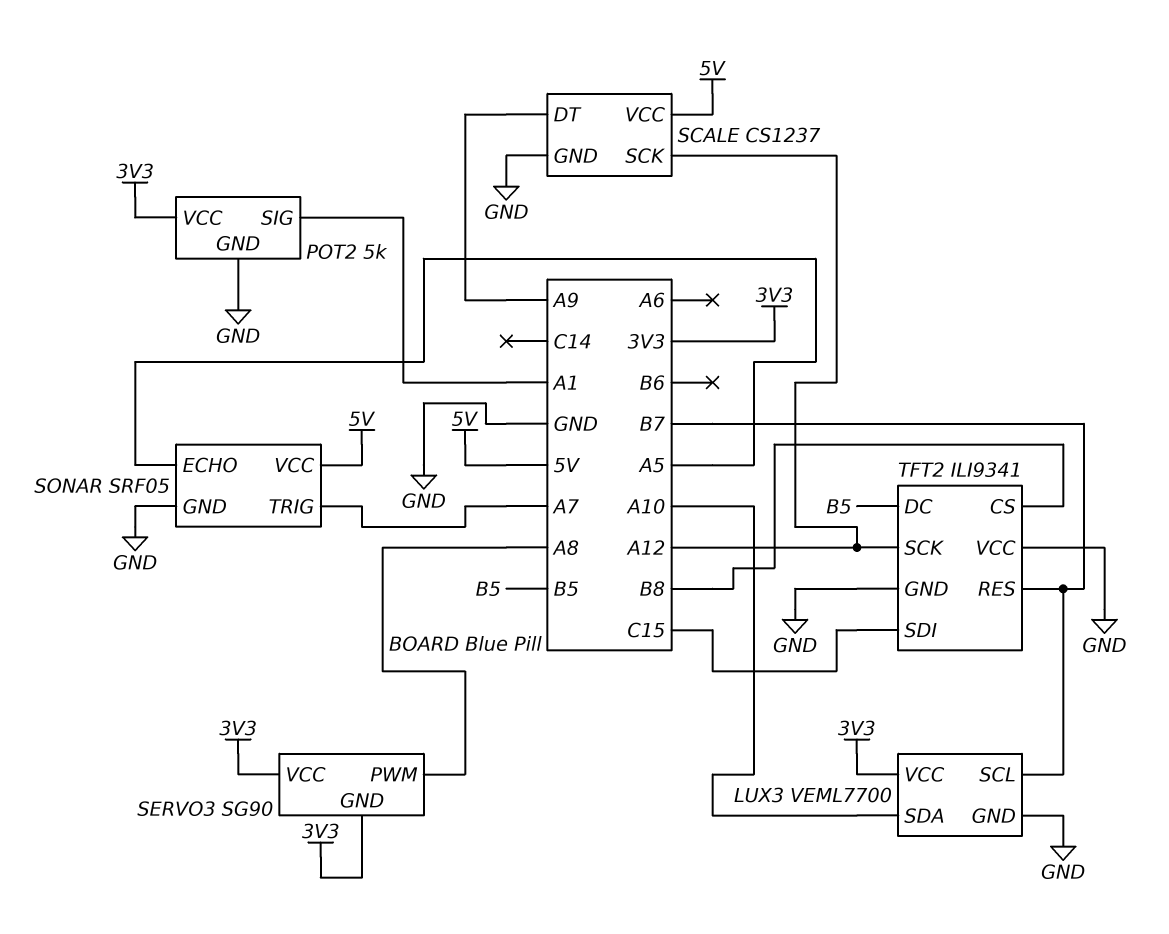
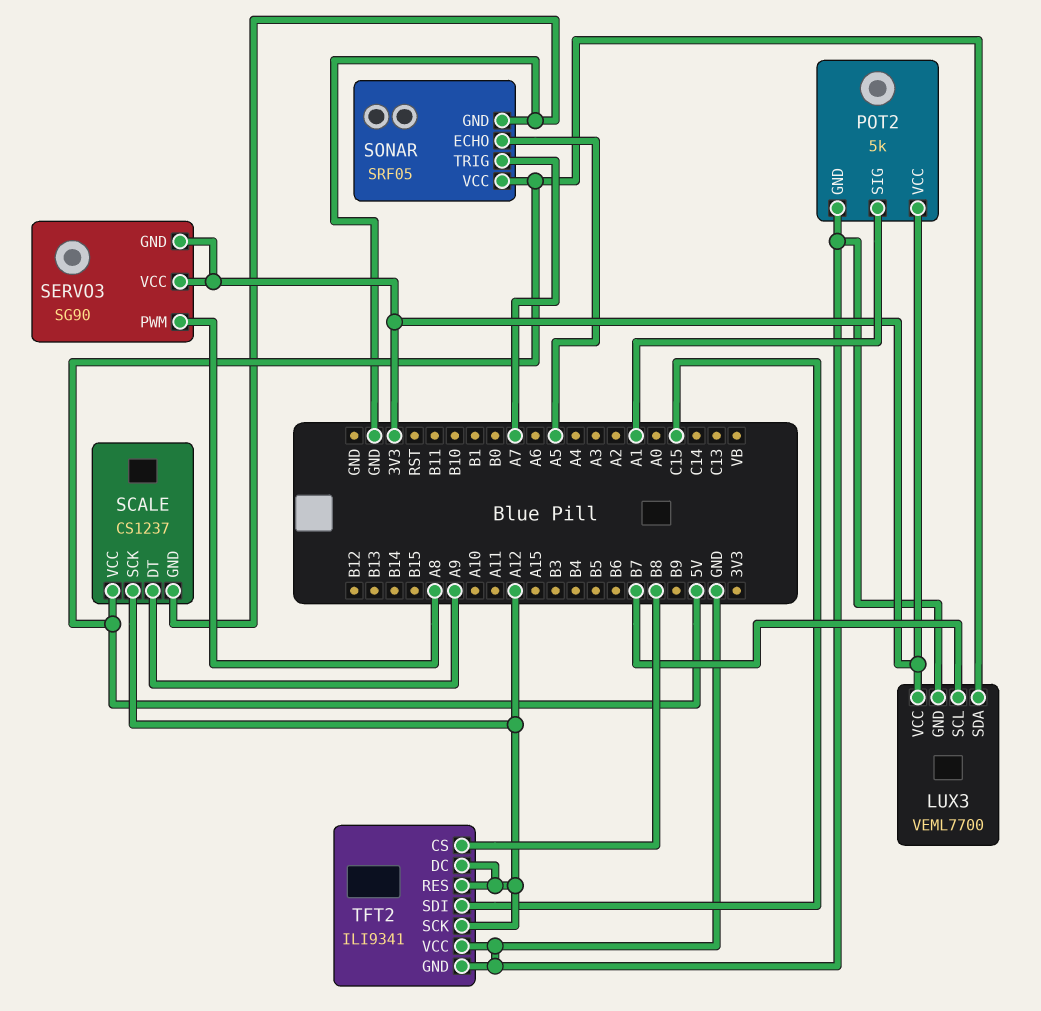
LUX3 pin SDA: A10 -> 5V
TFT2 pin DC: B5 -> A12
TFT2 pin RES: B7 -> A12

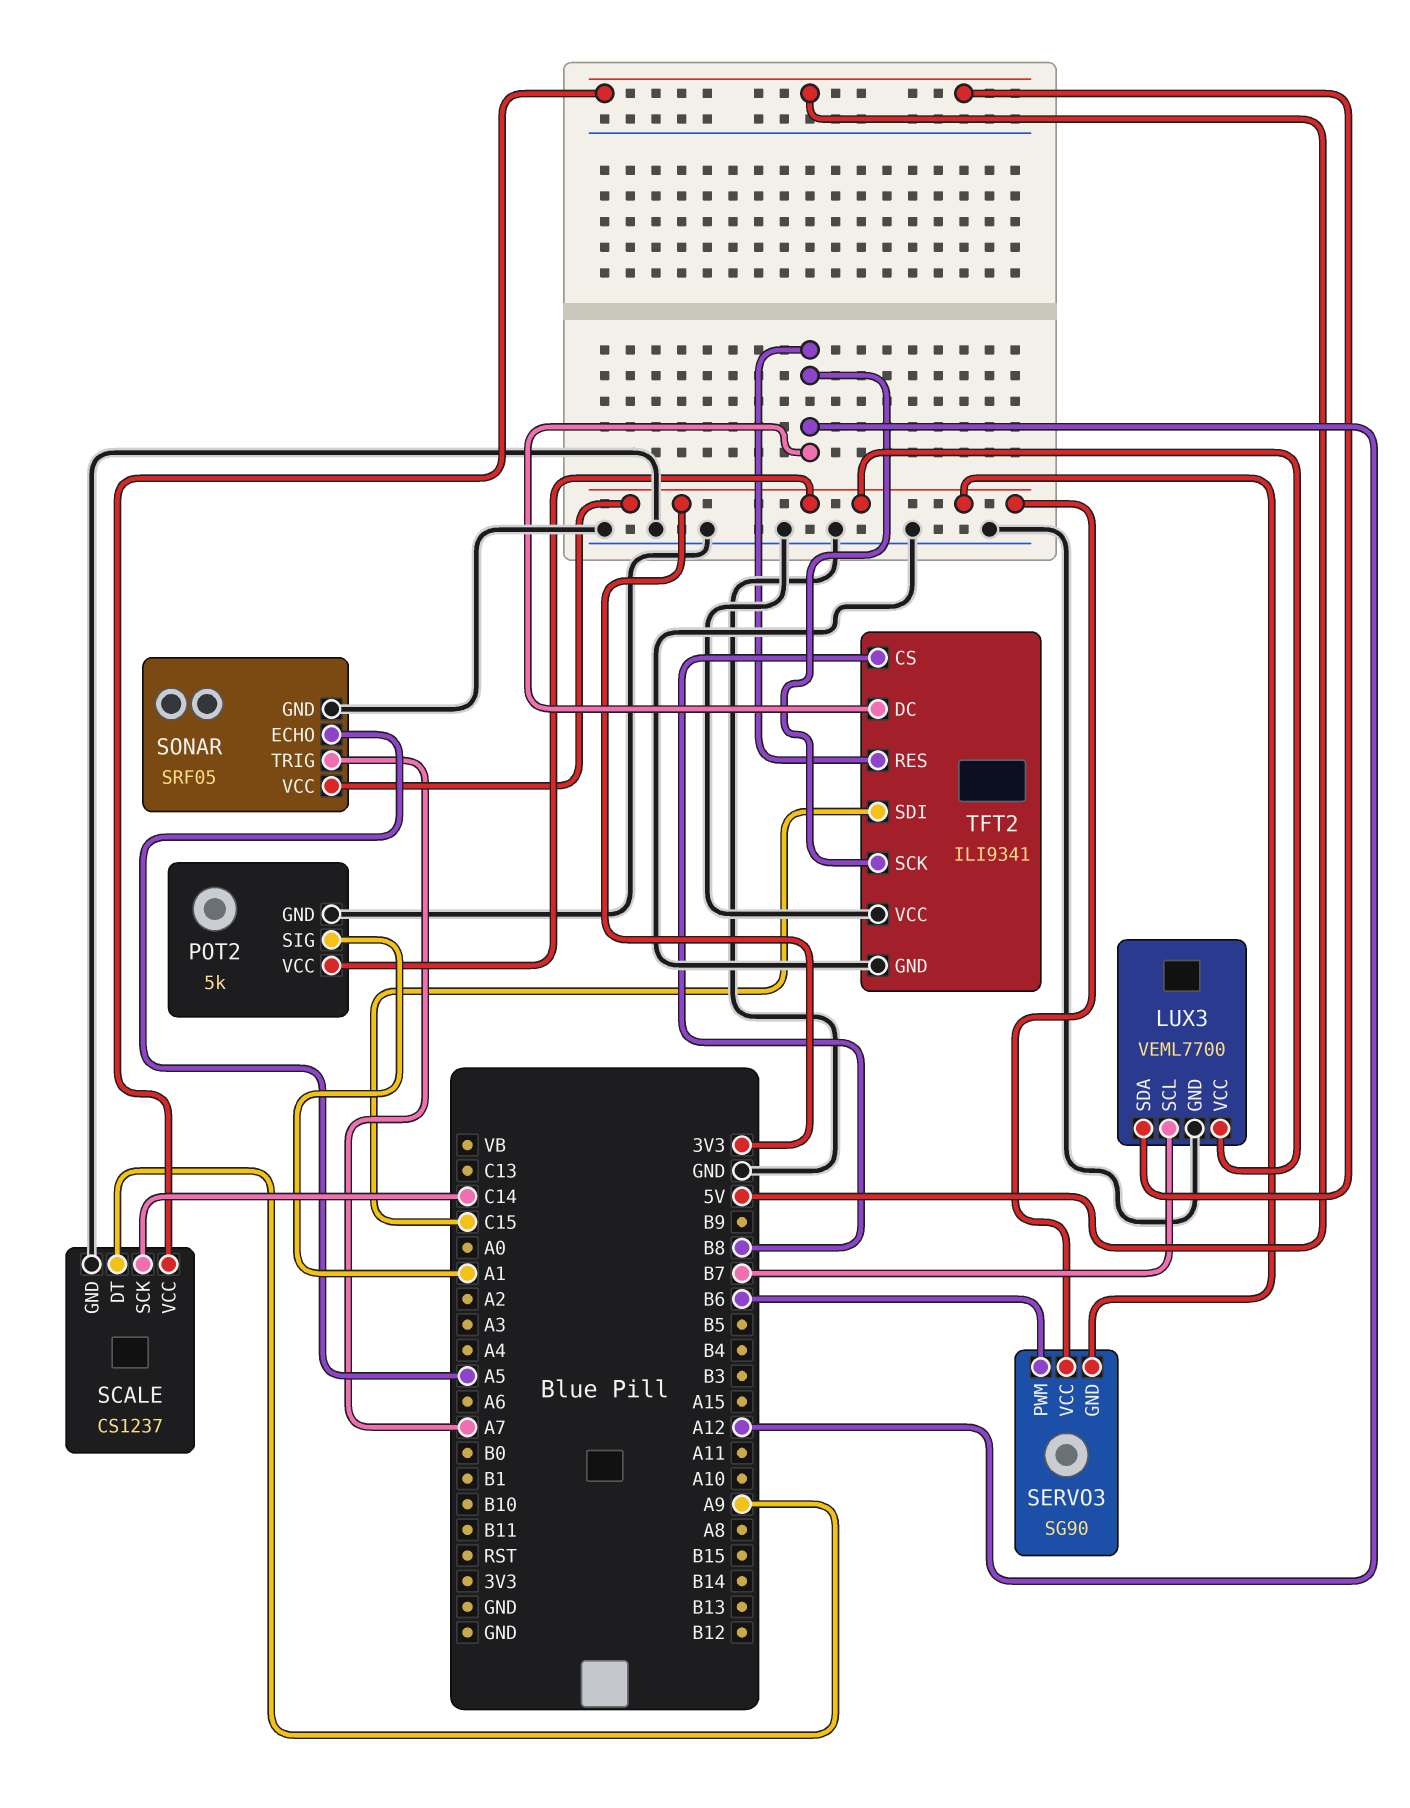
SCALE pin SCK: A12 -> C14
SERVO3 pin PWM: A8 -> B6
SONAR pin VCC: 5V -> 3V3

